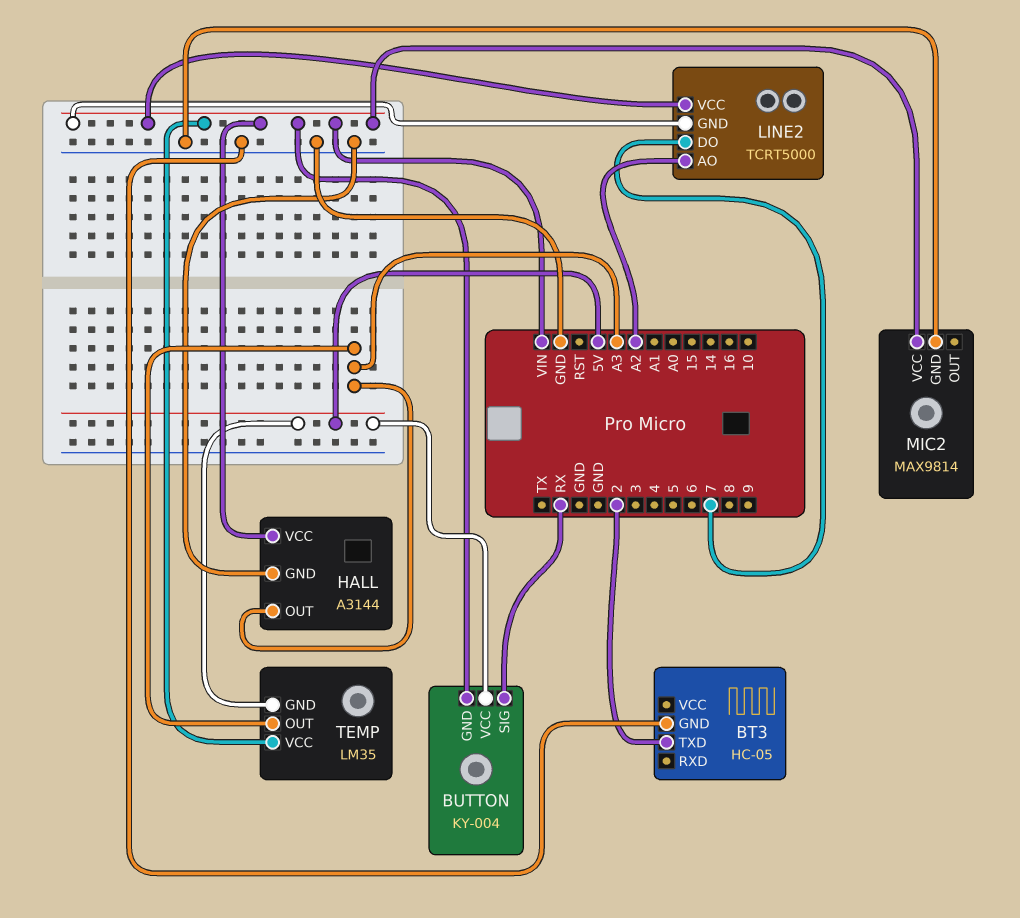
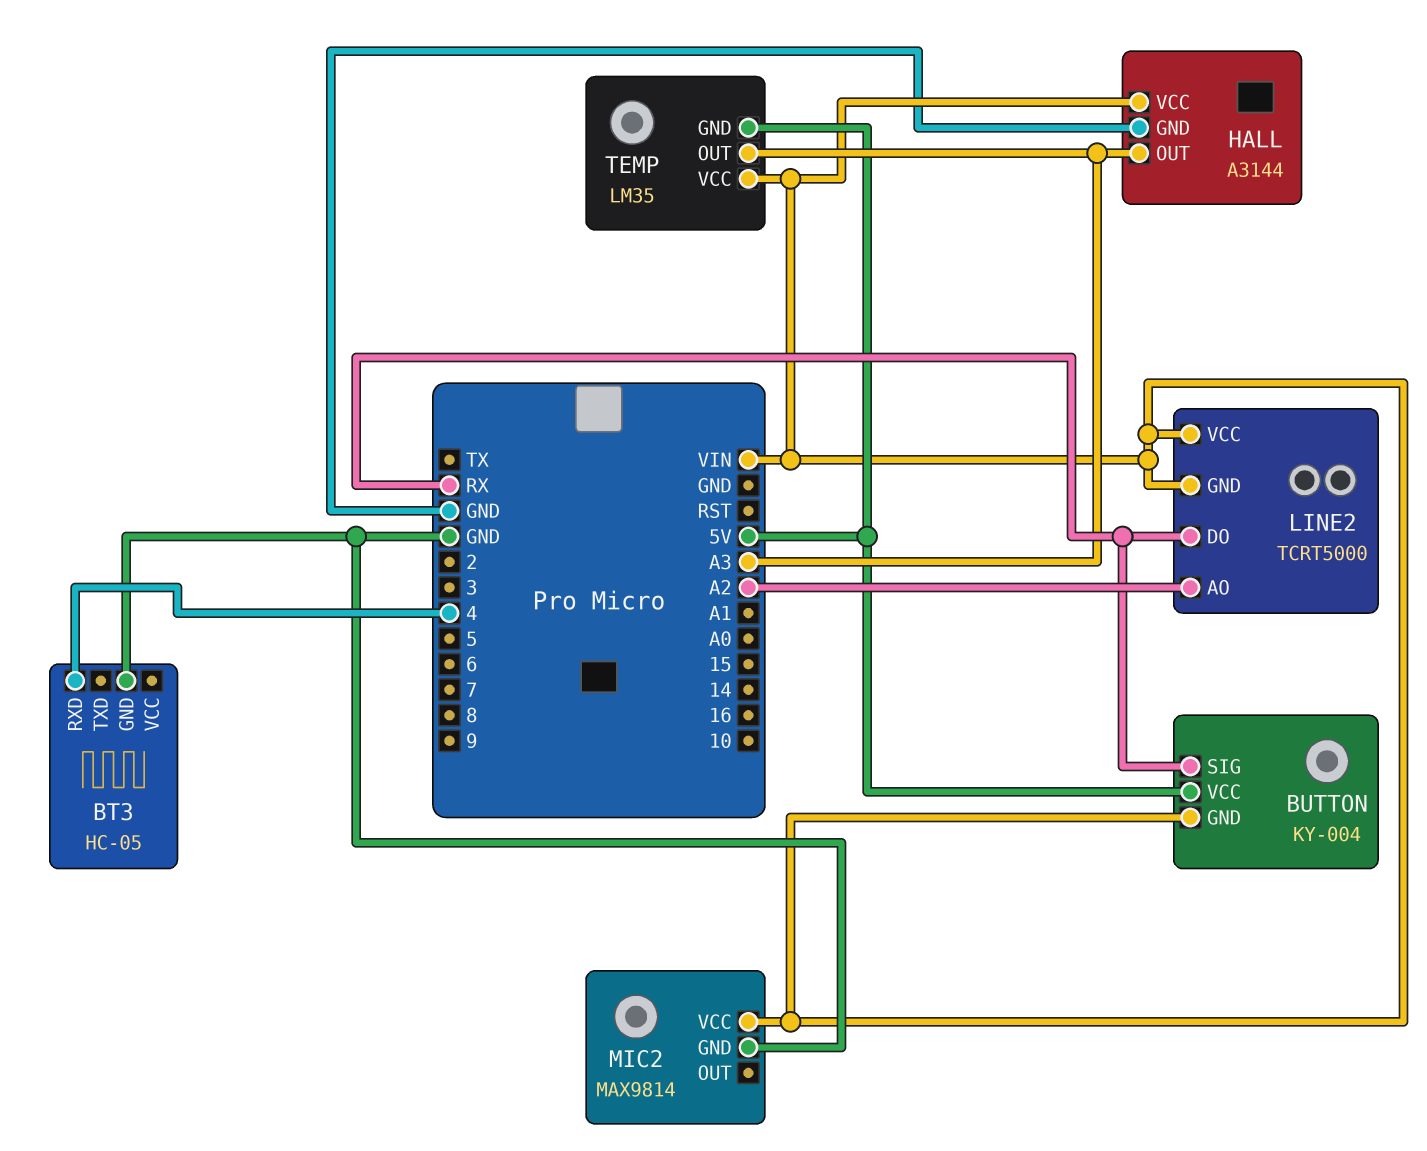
BT3 pin RXD: none -> 4
BT3 pin TXD: 2 -> none
LINE2 pin DO: 7 -> RX

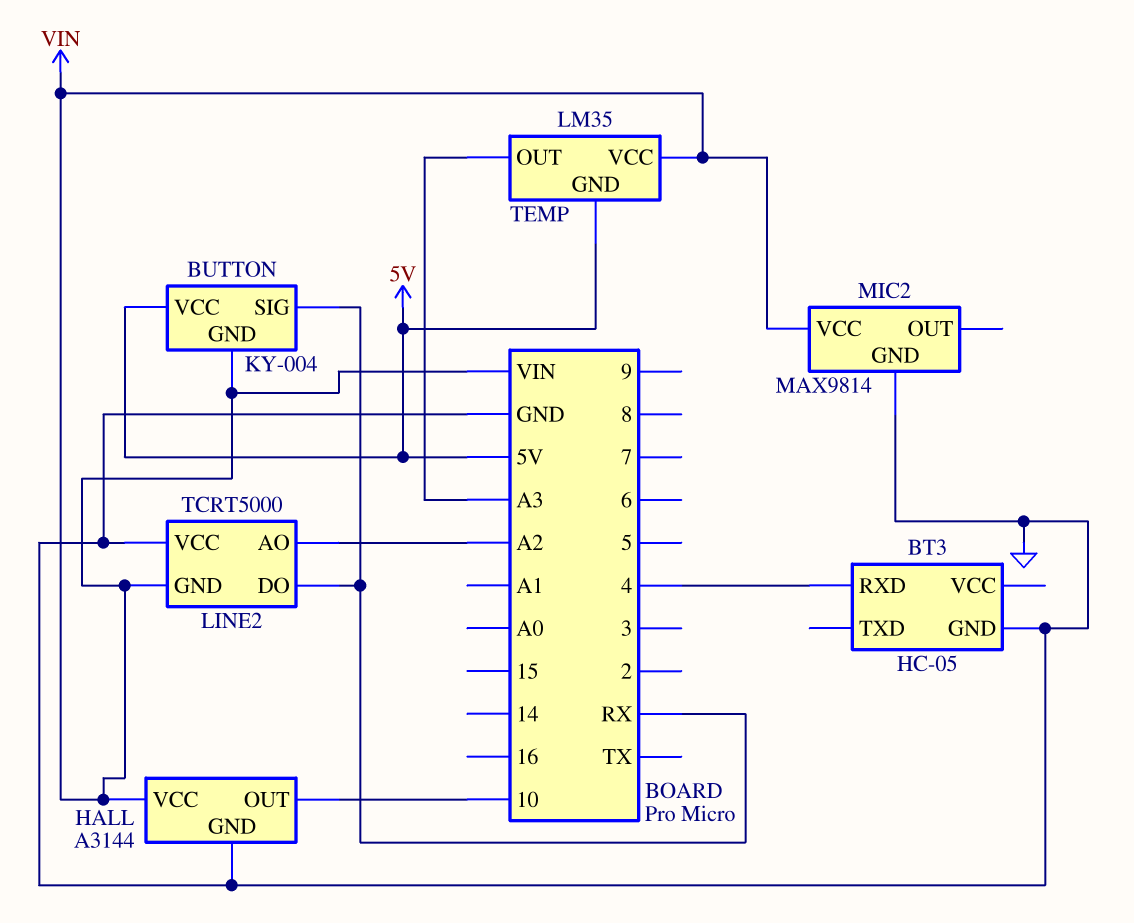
HALL pin OUT: A3 -> 10
LINE2 pin VCC: VIN -> GND

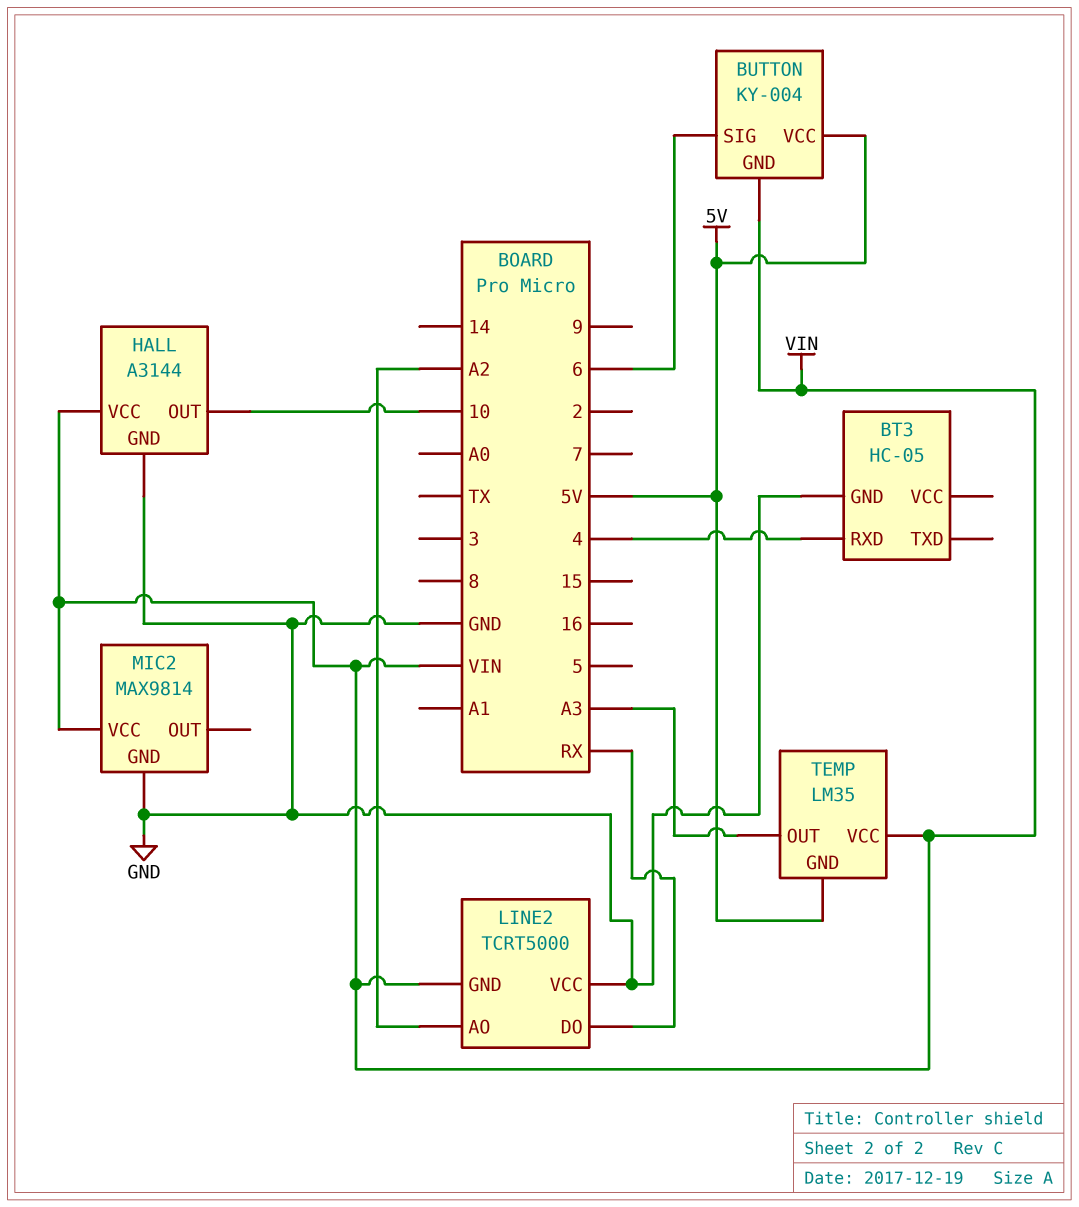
BUTTON pin SIG: RX -> 6

